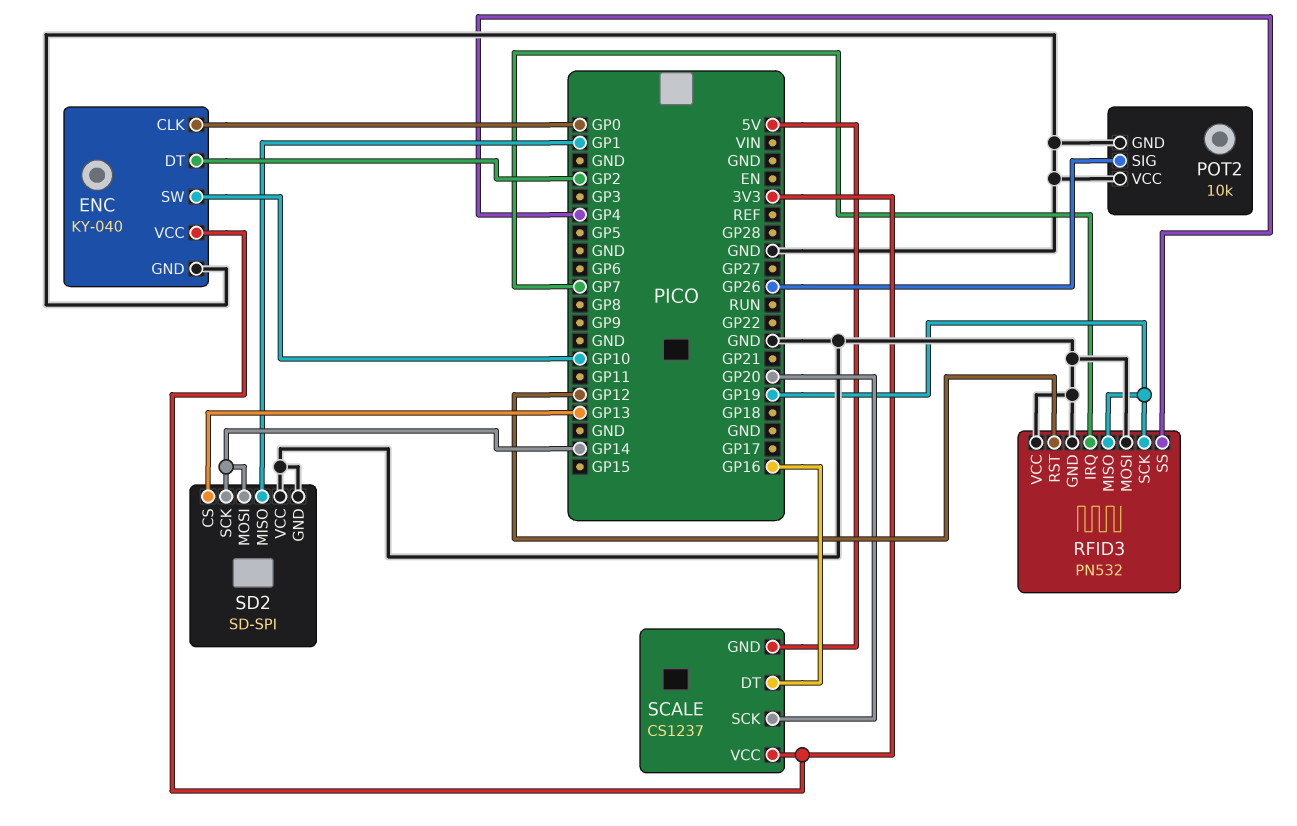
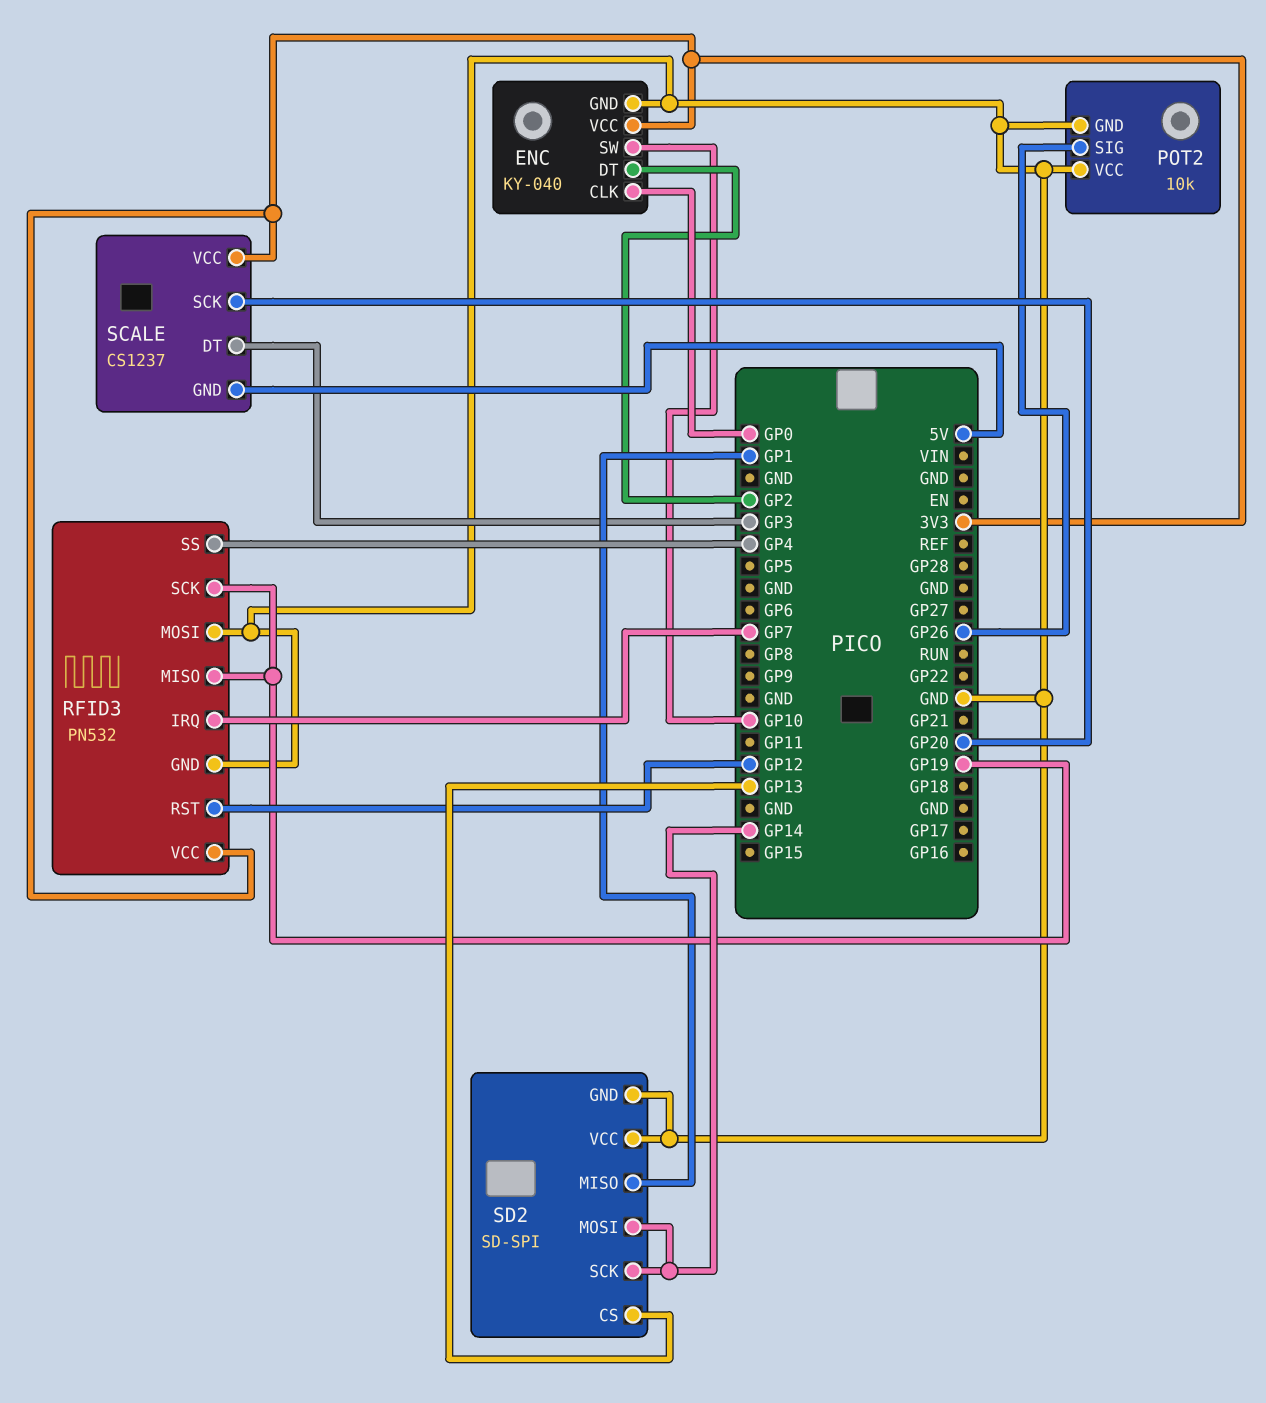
RFID3 pin VCC: GND -> 3V3
SCALE pin DT: GP16 -> GP3

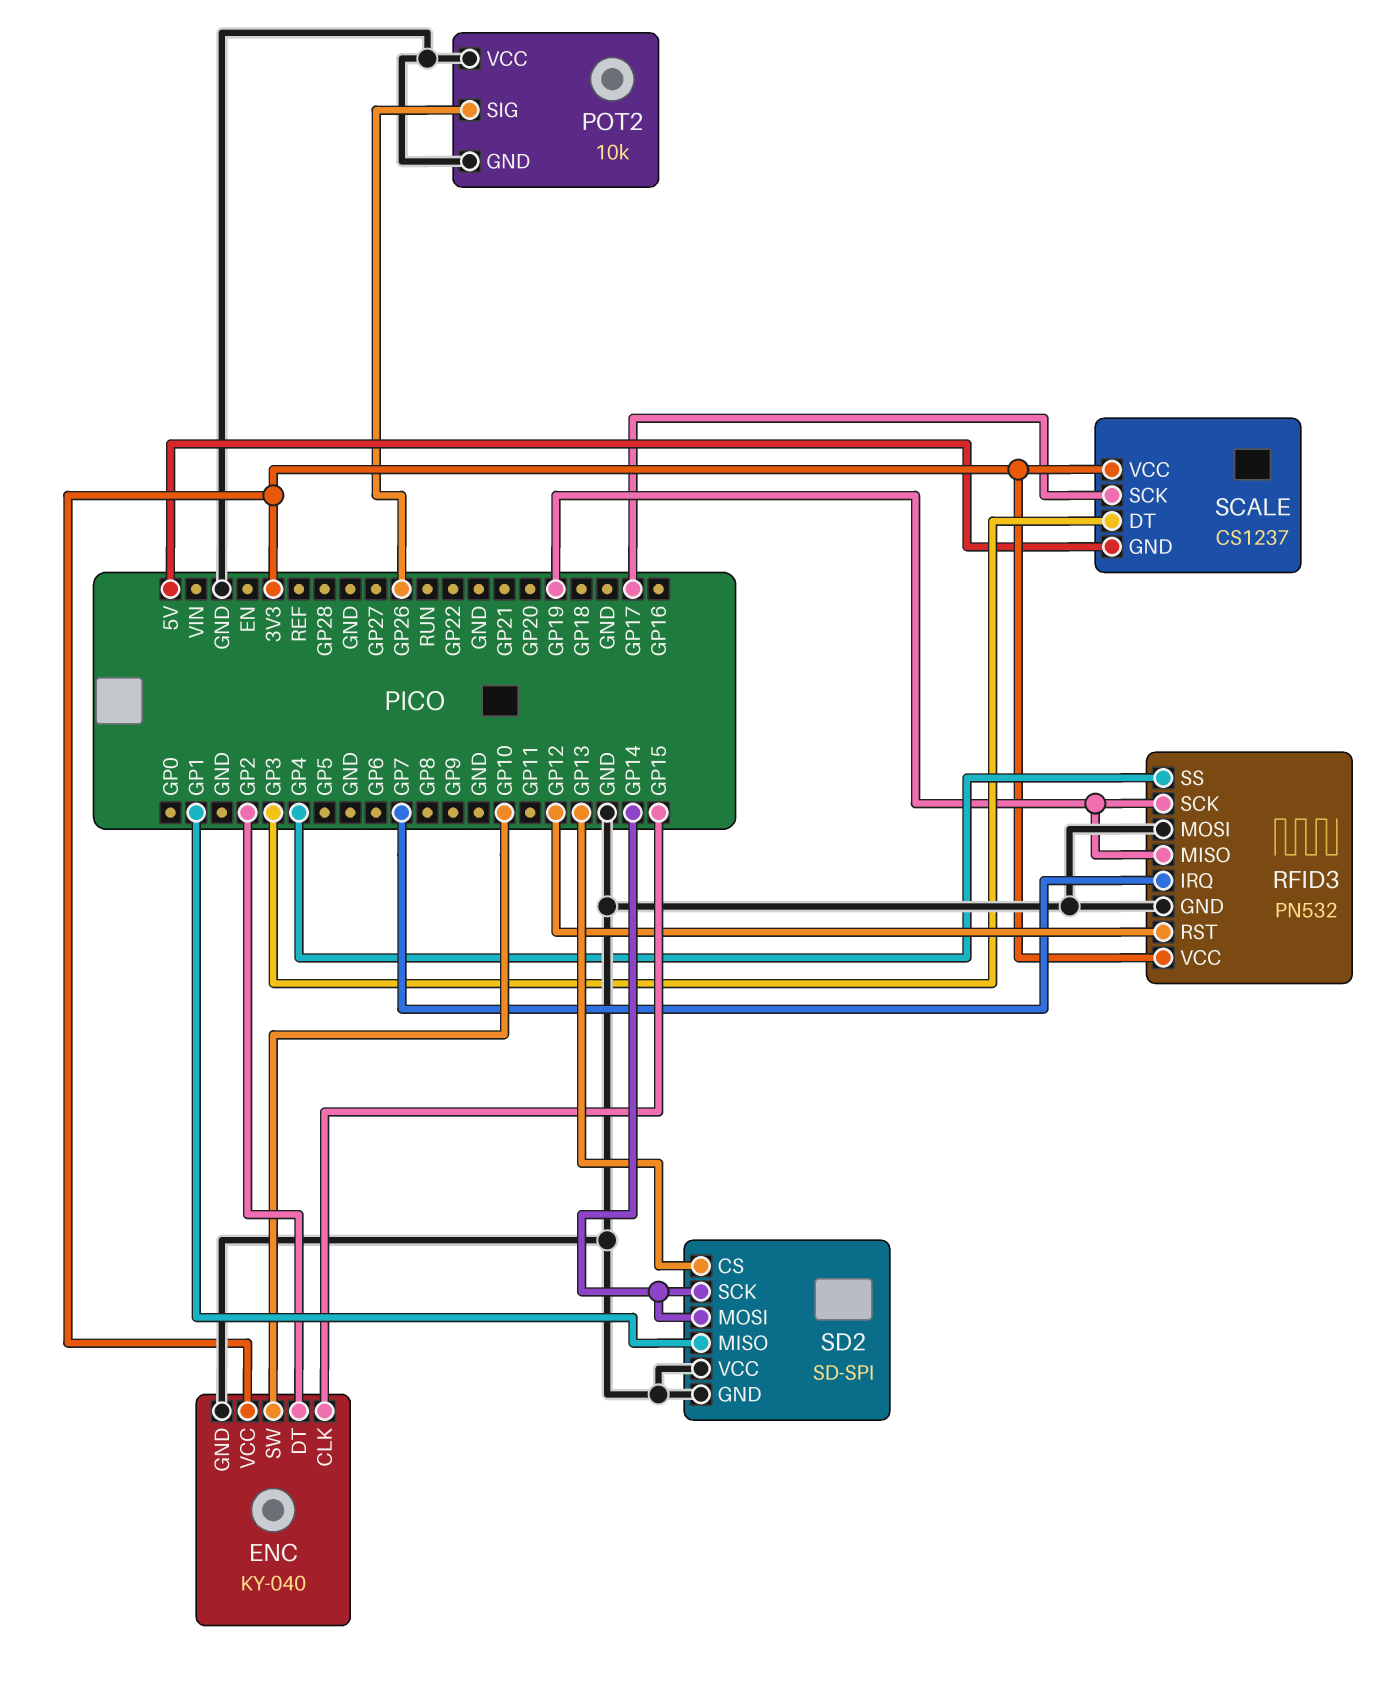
ENC pin CLK: GP0 -> GP15
SCALE pin SCK: GP20 -> GP17

